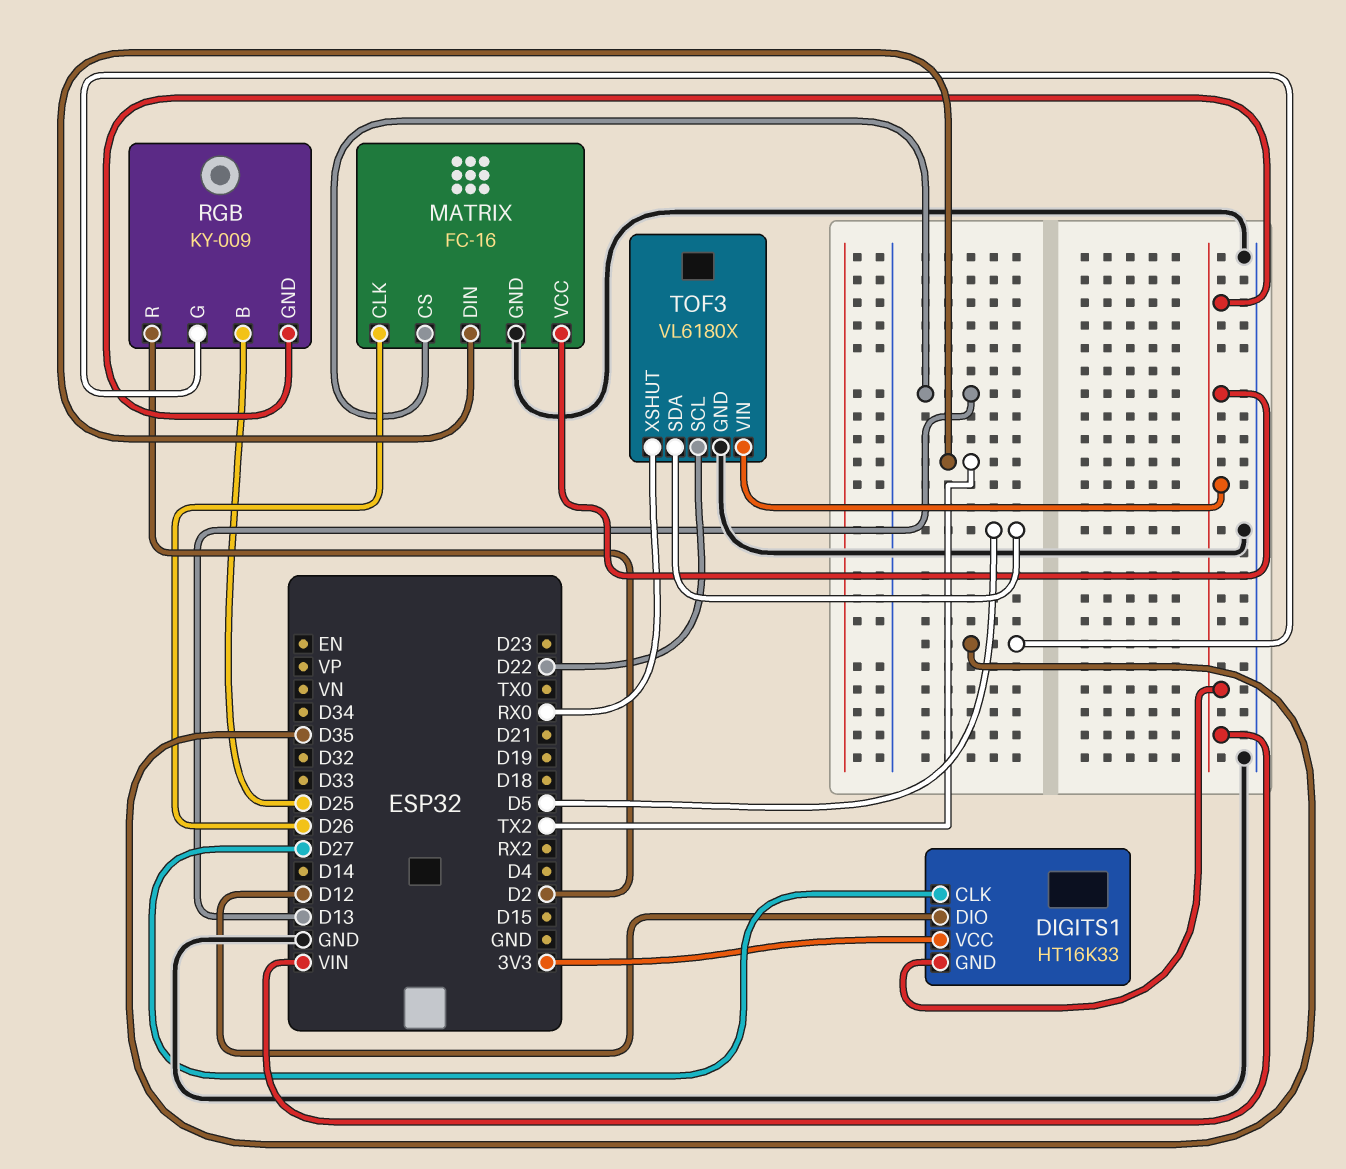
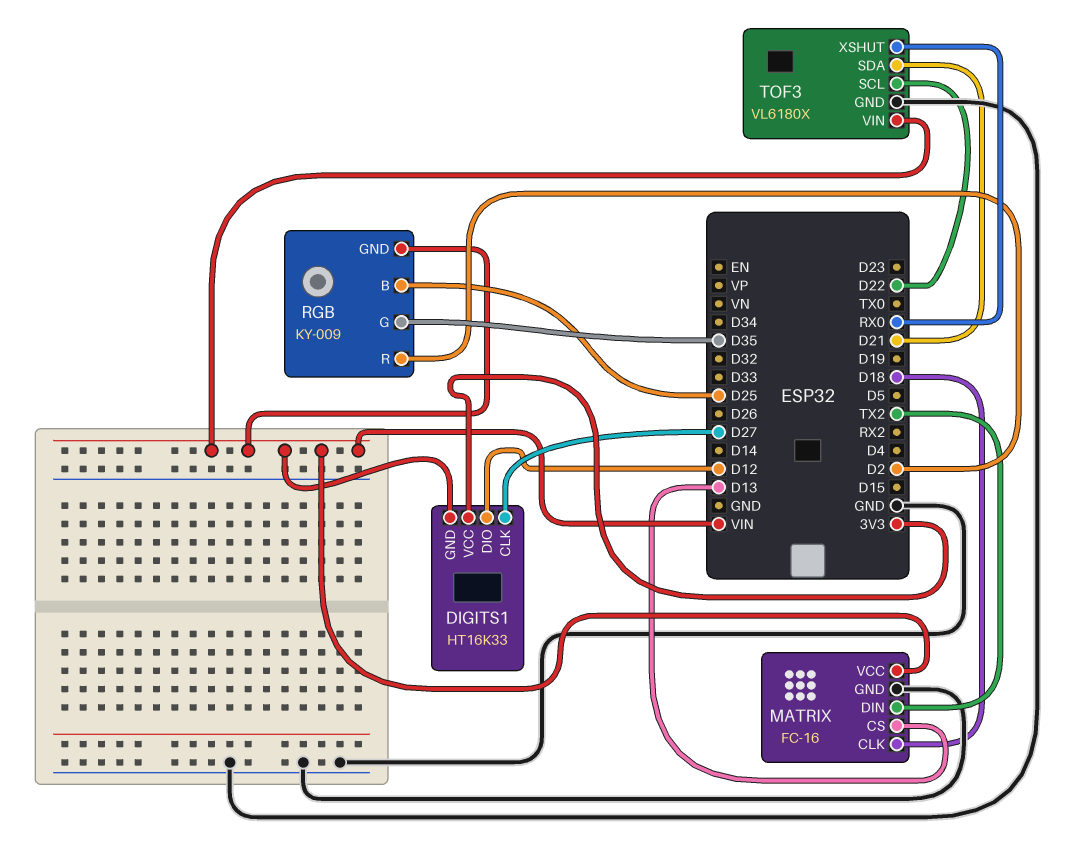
MATRIX pin CLK: D26 -> D18
TOF3 pin SDA: D5 -> D21

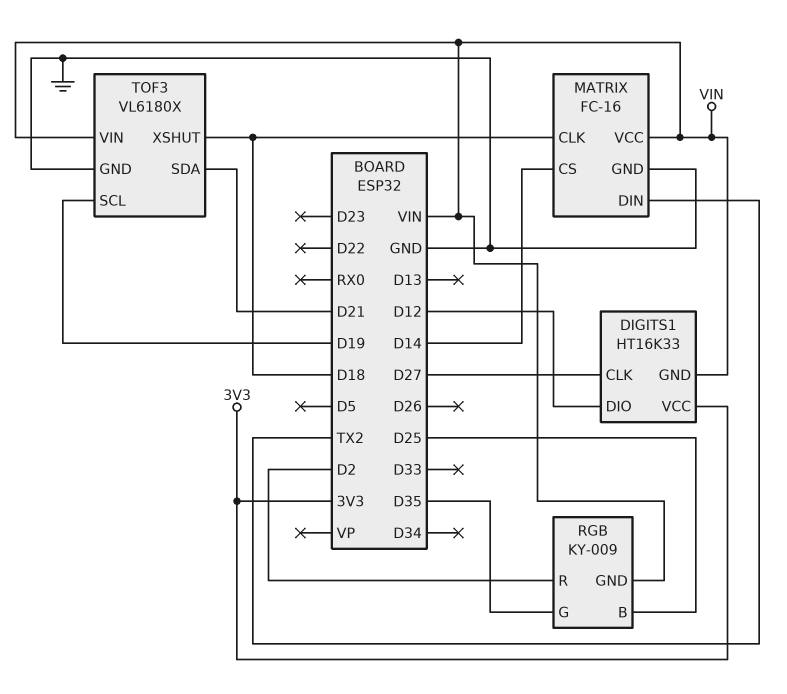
MATRIX pin CS: D13 -> D14
TOF3 pin SCL: D22 -> D19
TOF3 pin XSHUT: RX0 -> D18

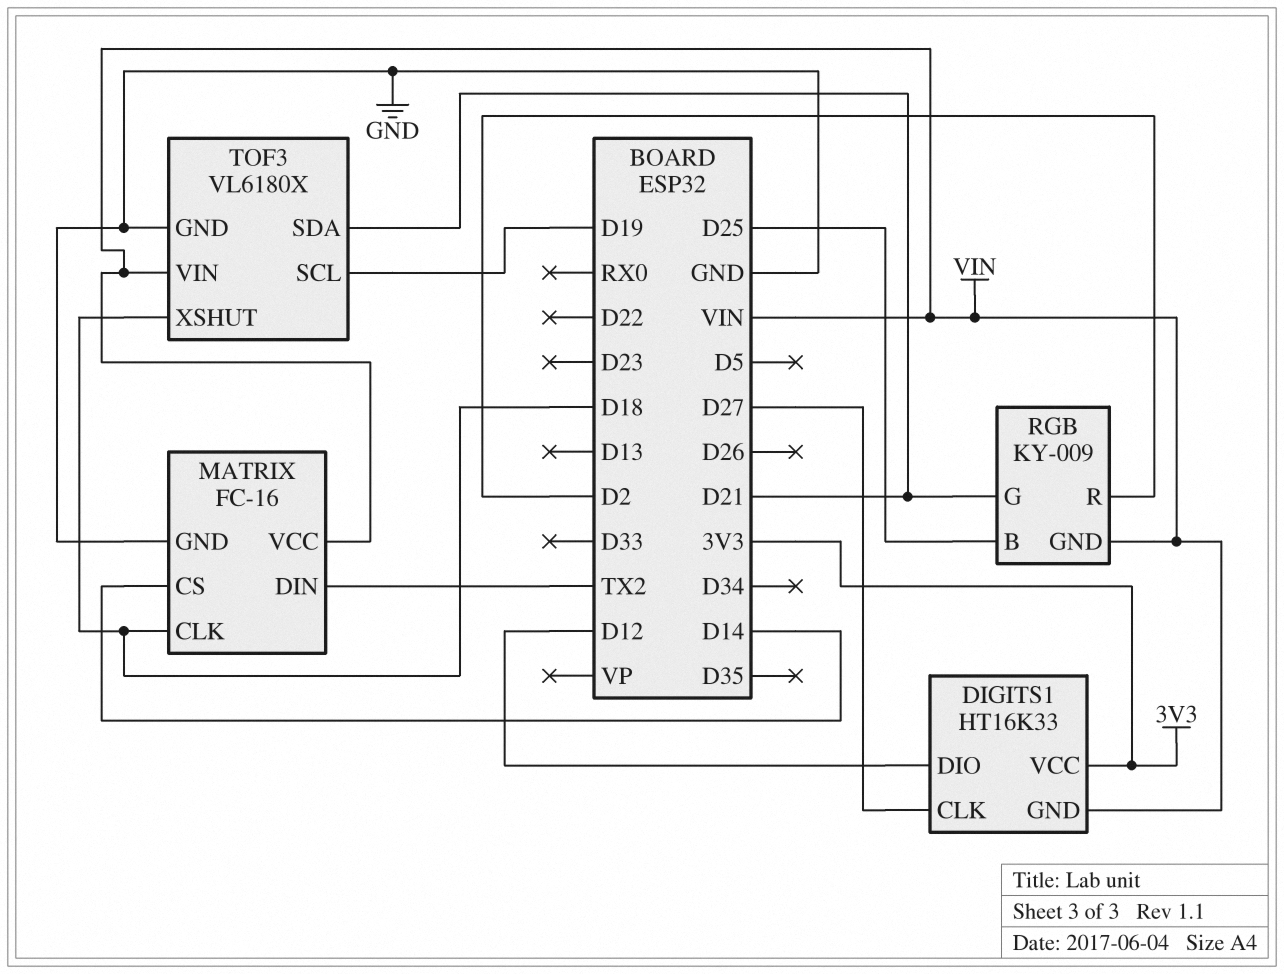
RGB pin G: D35 -> D21

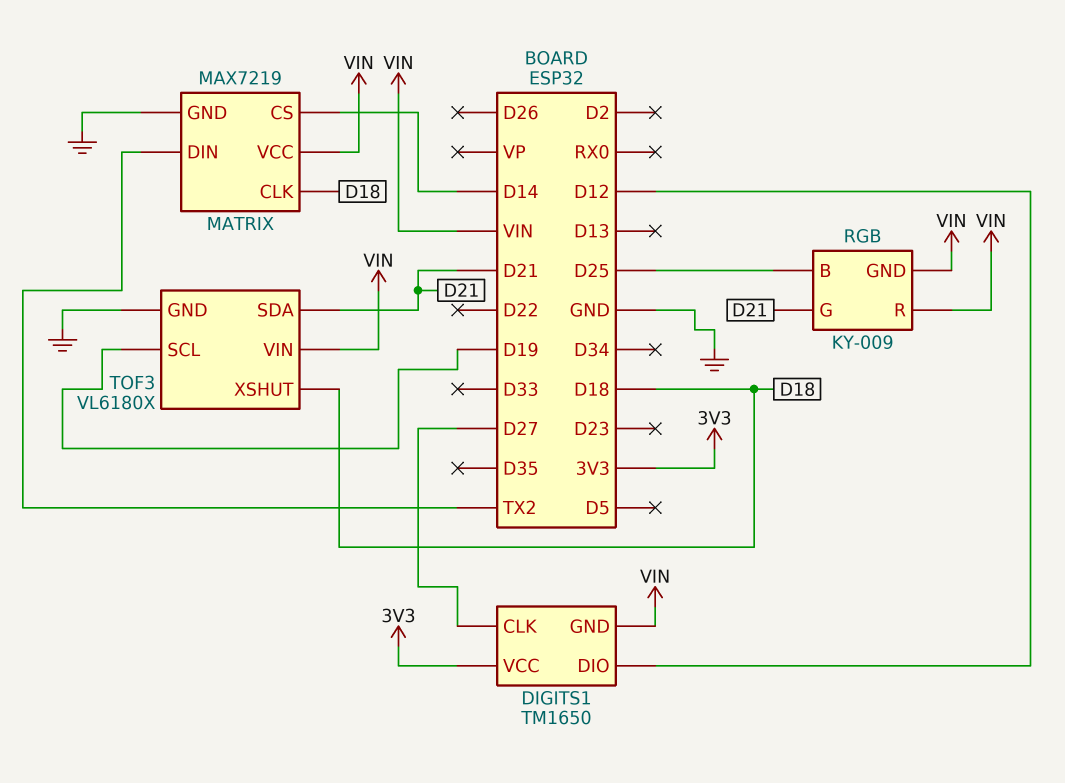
DIGITS1: HT16K33 -> TM1650
MATRIX: FC-16 -> MAX7219
RGB pin R: D2 -> VIN

